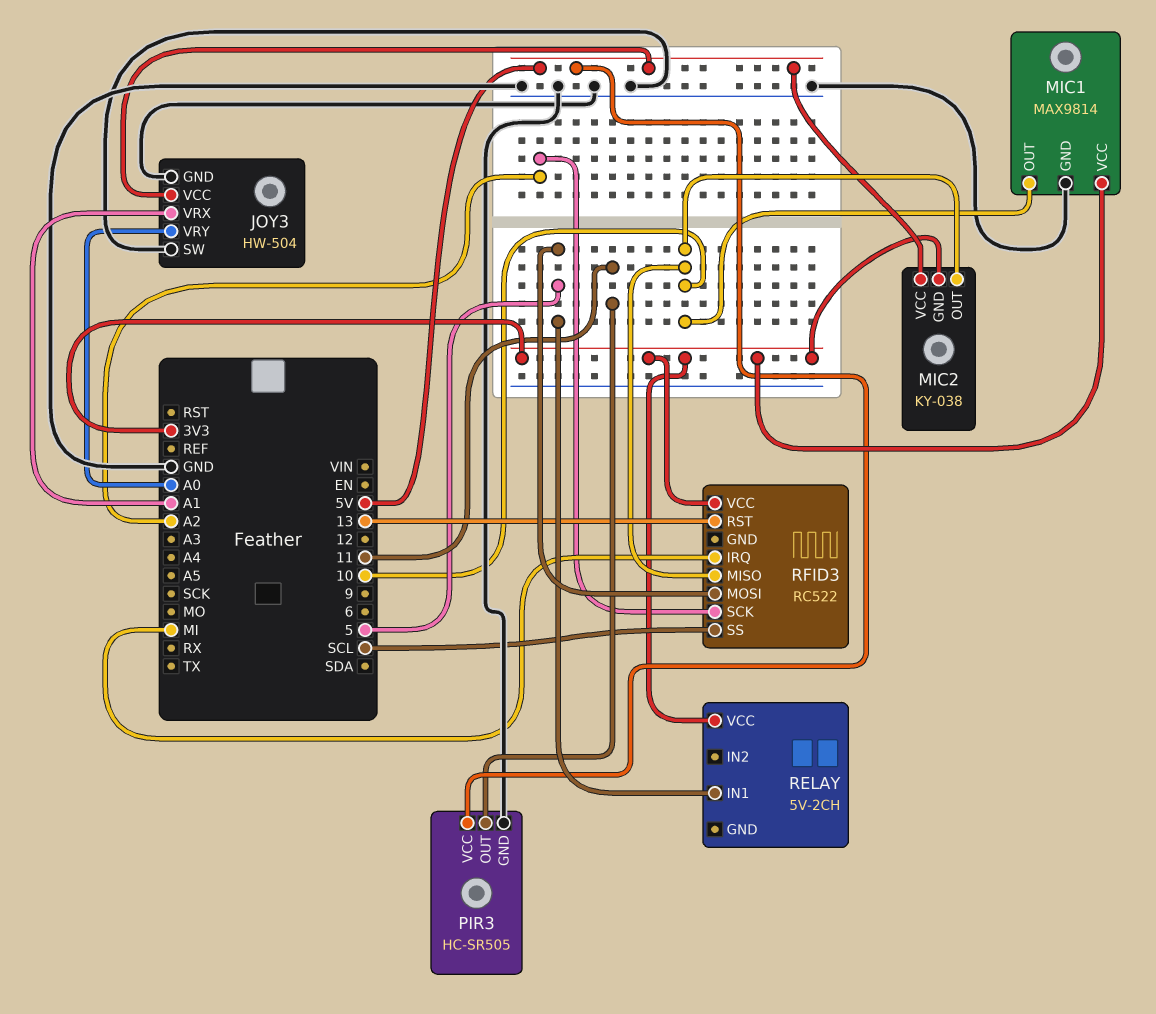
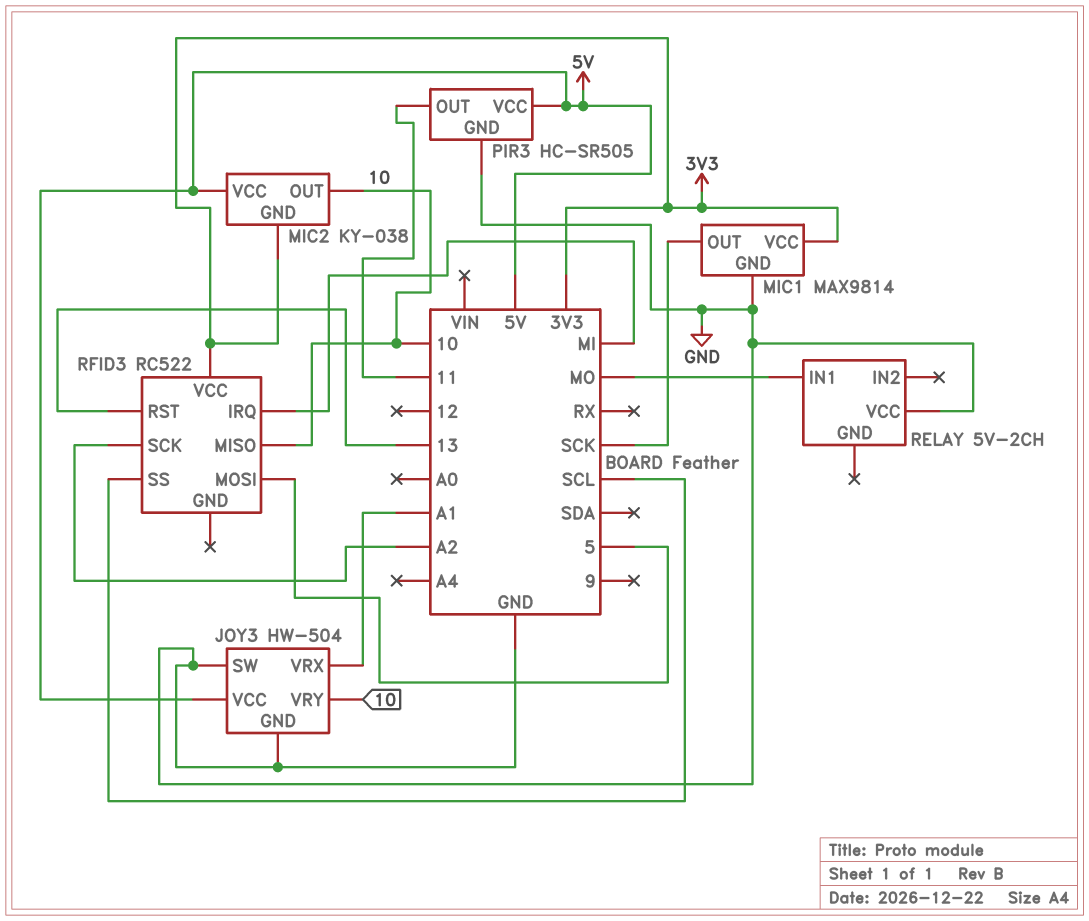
JOY3 pin VRY: A0 -> 10
MIC1 pin OUT: 10 -> SCK
RELAY pin IN1: 5 -> MO
RELAY pin VCC: 3V3 -> GND

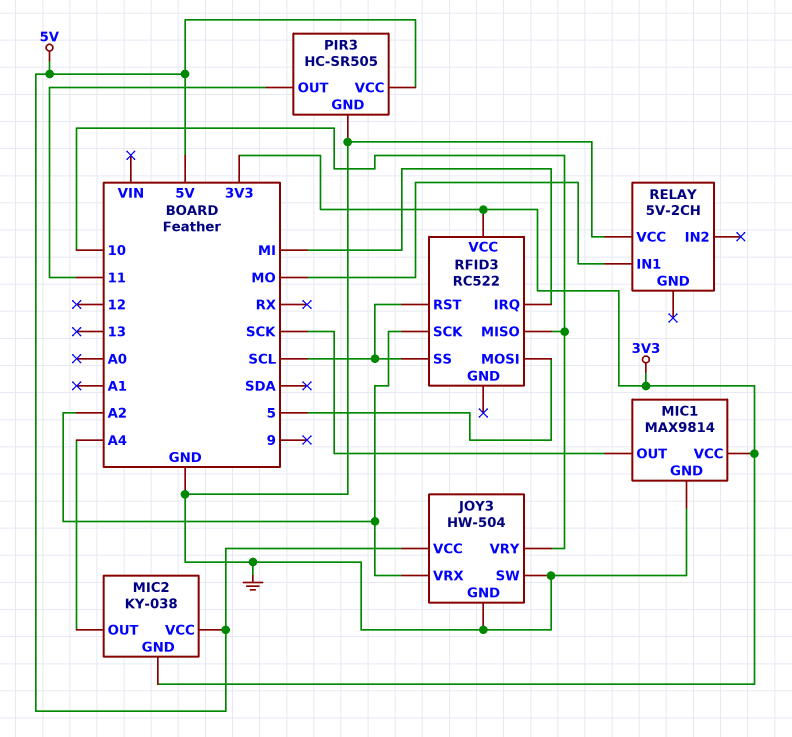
JOY3 pin VRX: A1 -> A2
MIC2 pin OUT: 10 -> A4
RFID3 pin RST: 13 -> SCL

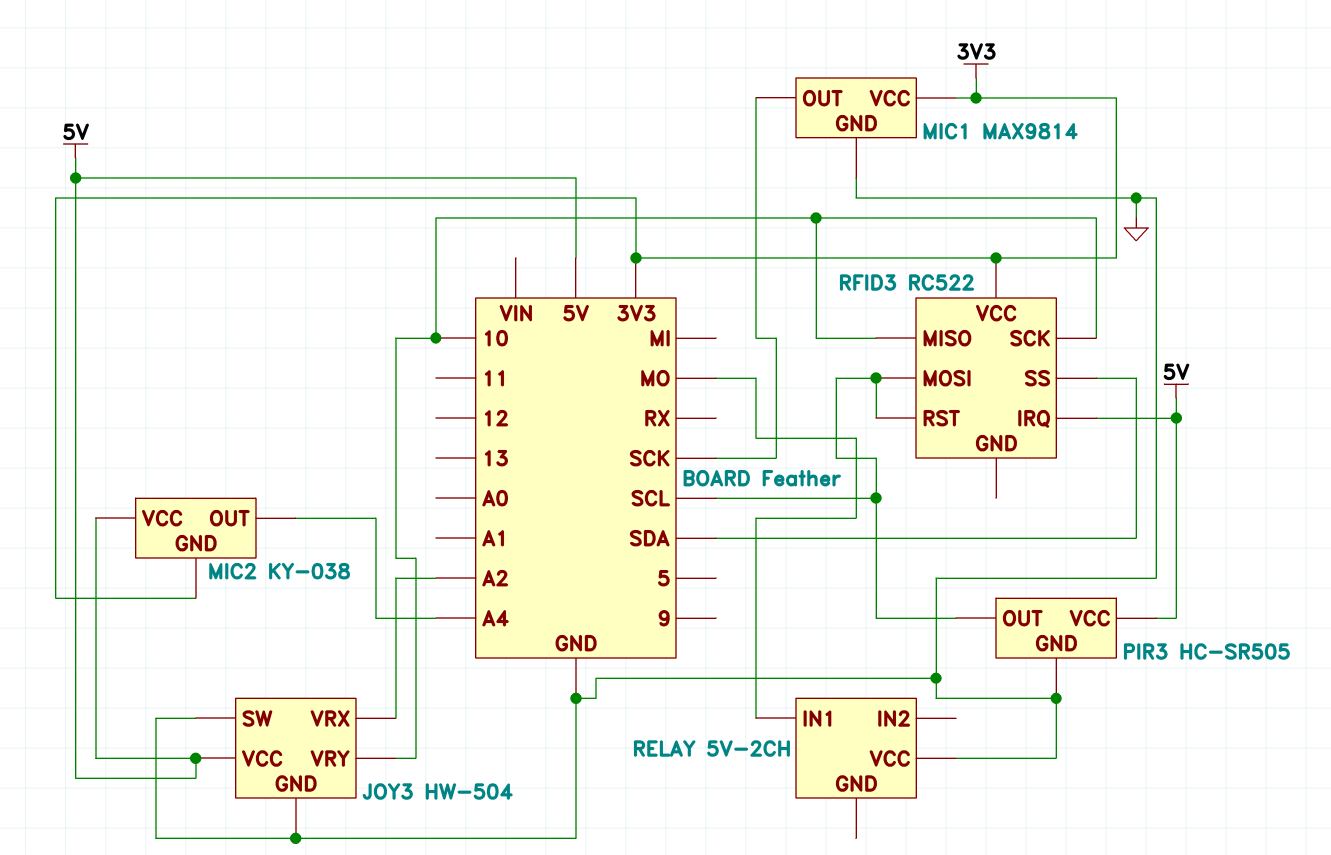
PIR3 pin OUT: 11 -> SCL
RFID3 pin IRQ: MI -> 5V
RFID3 pin MOSI: 5 -> SCL
RFID3 pin SCK: A2 -> 10
RFID3 pin SS: SCL -> SDA

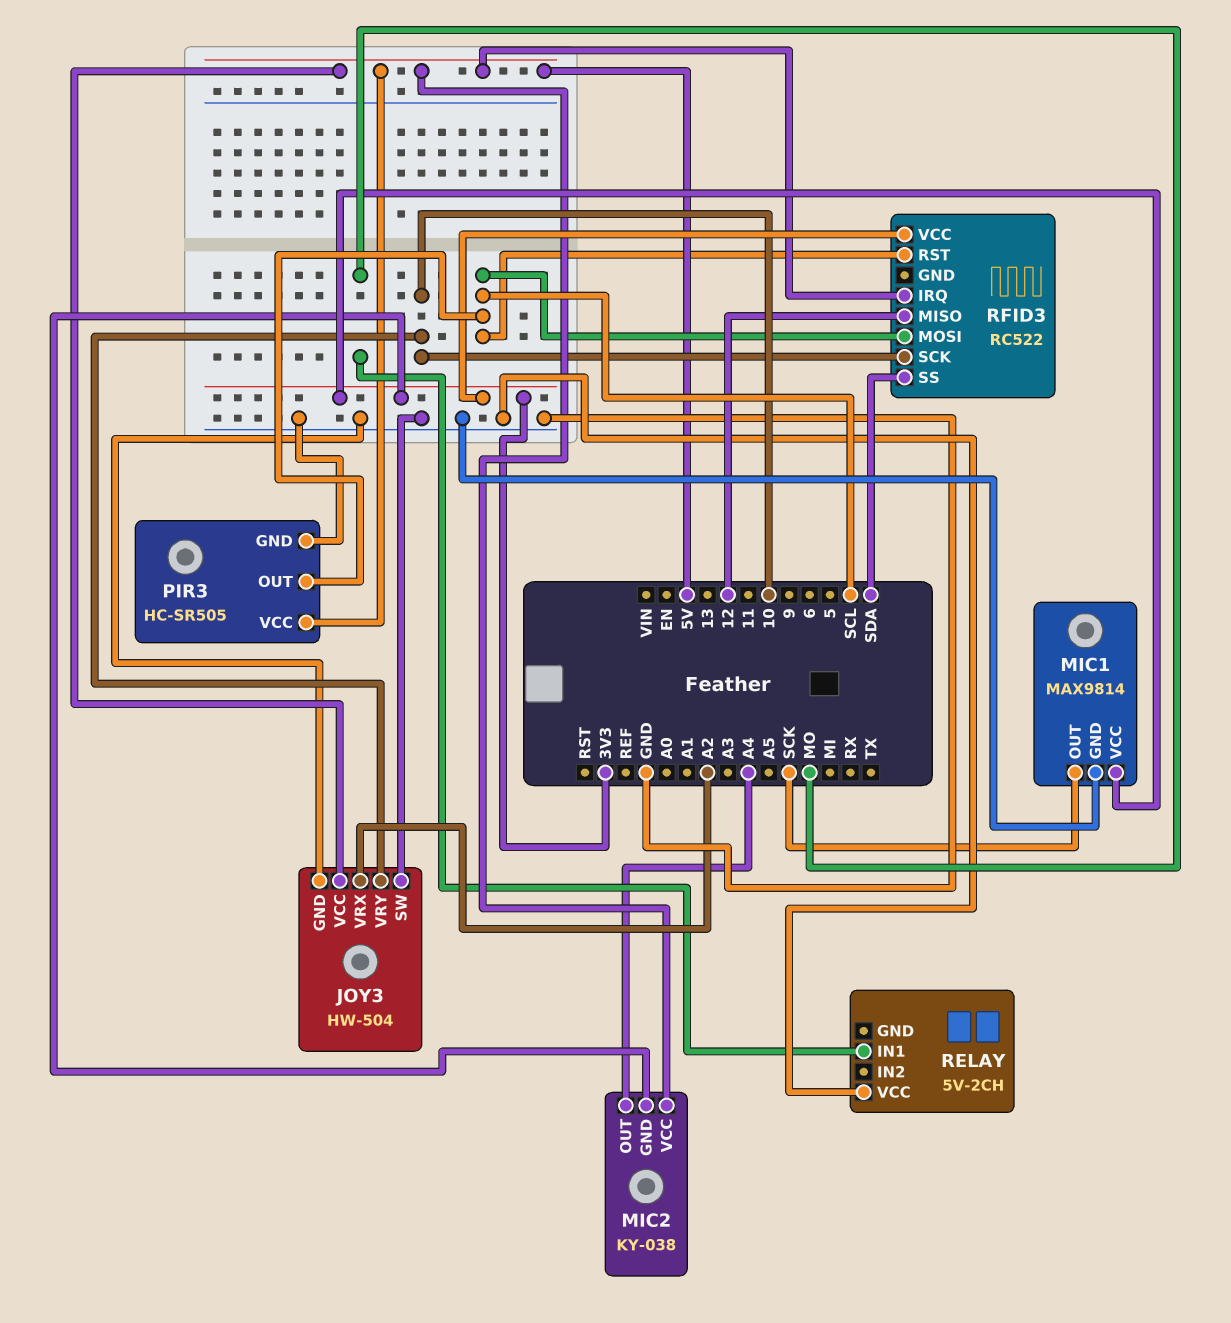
RFID3 pin MISO: 10 -> 12

